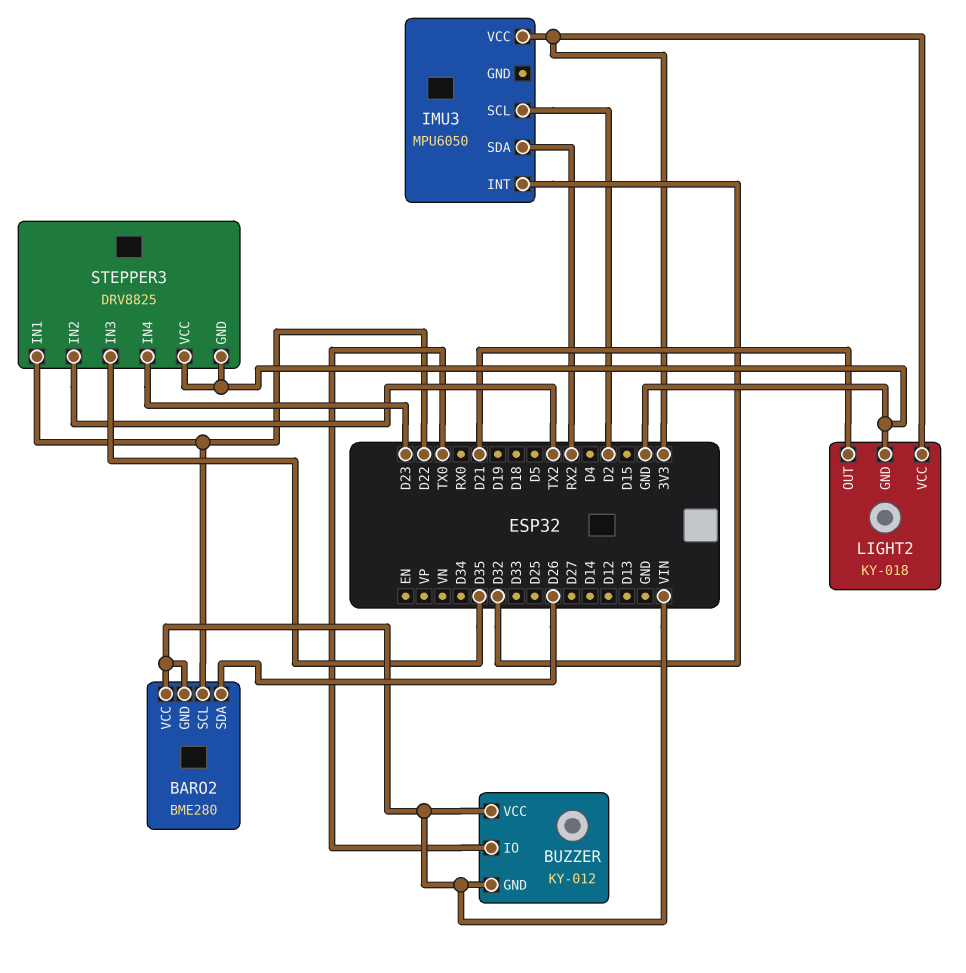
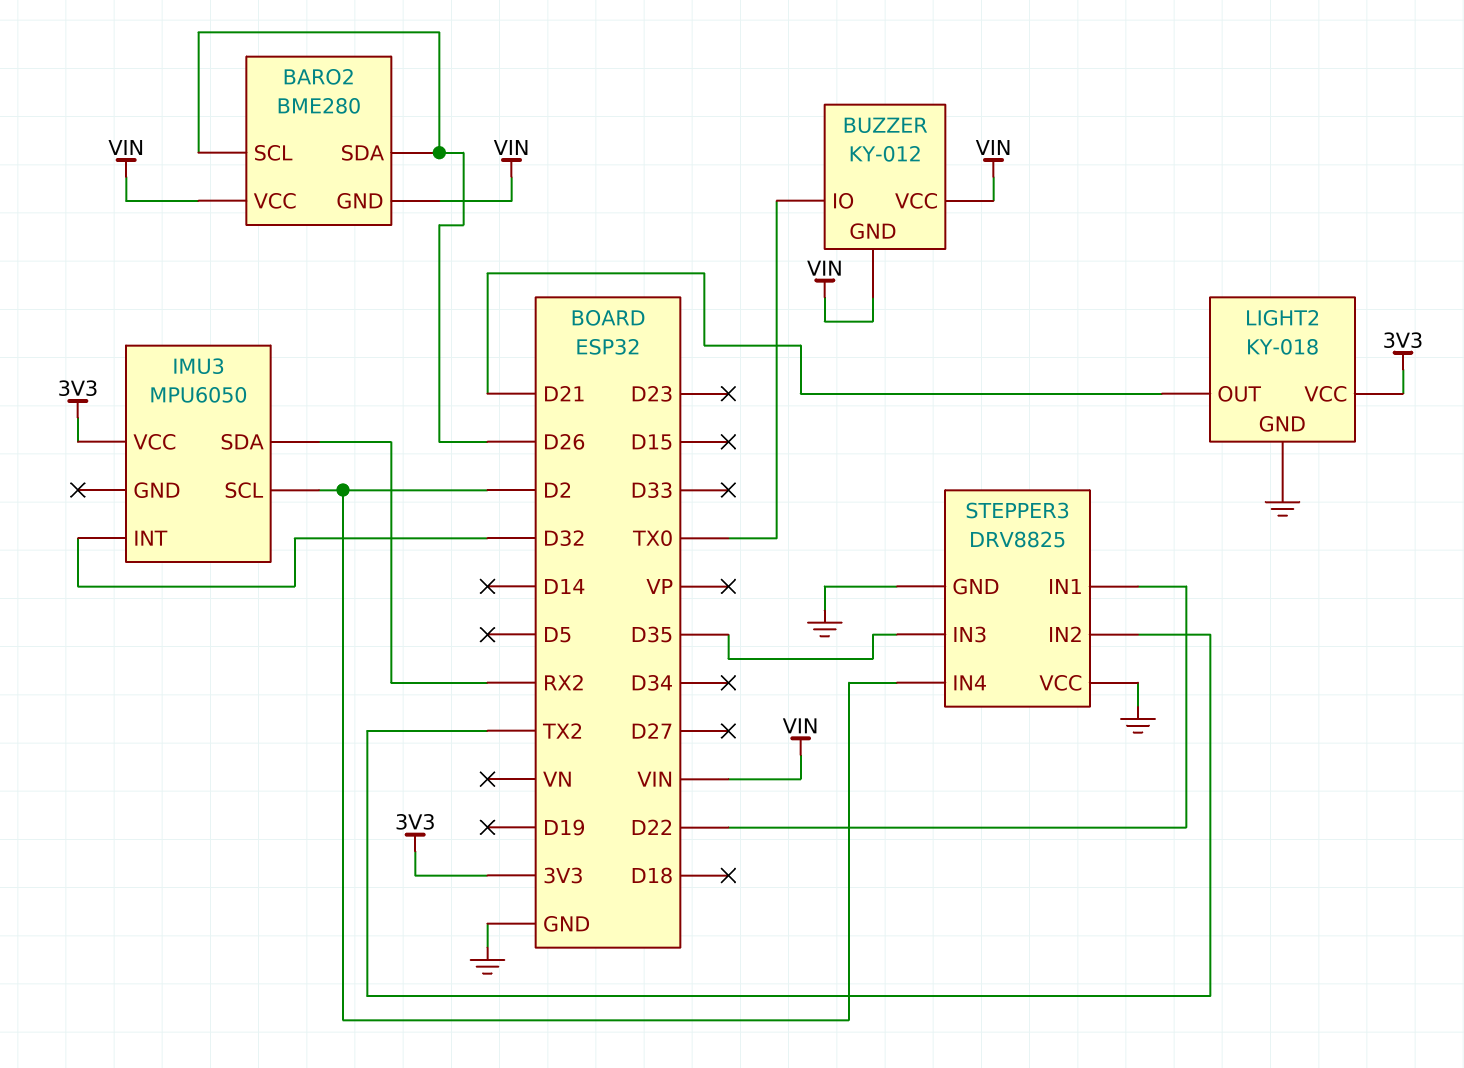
BARO2 pin SCL: D22 -> D26
STEPPER3 pin IN4: D23 -> D2

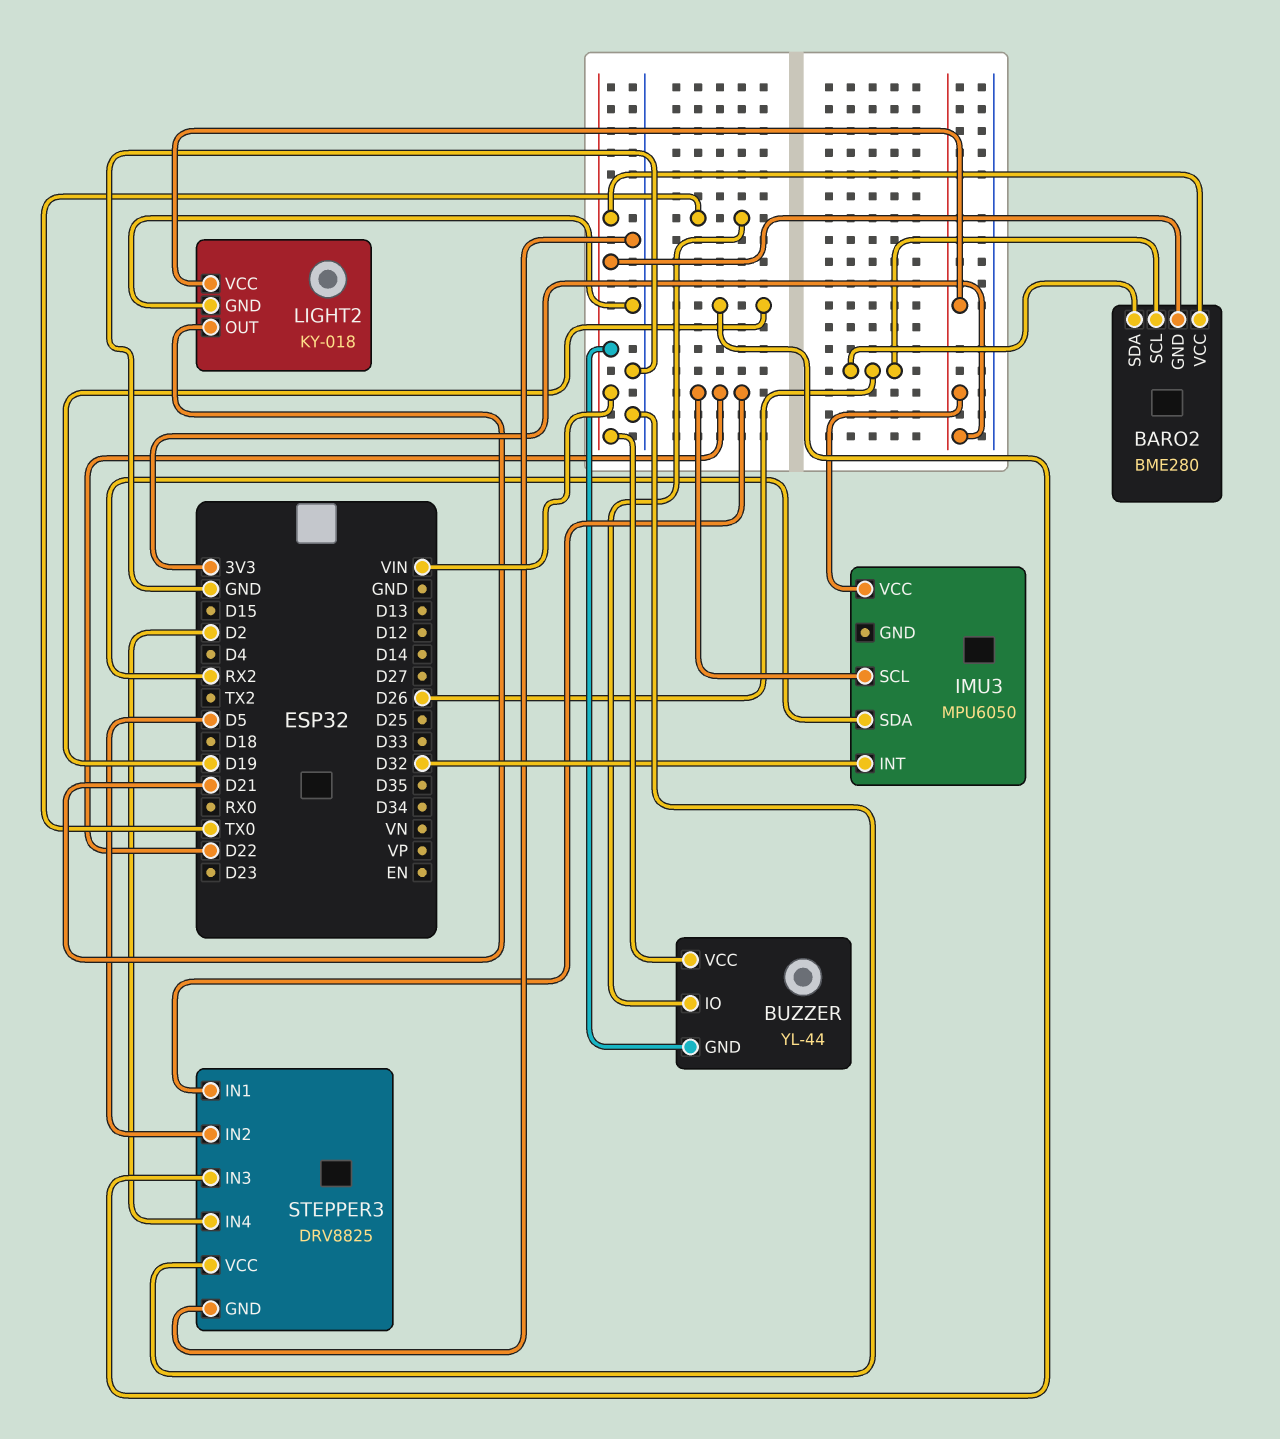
BUZZER: KY-012 -> YL-44
IMU3 pin SCL: D2 -> D22
STEPPER3 pin IN2: TX2 -> D5
STEPPER3 pin IN3: D35 -> D19

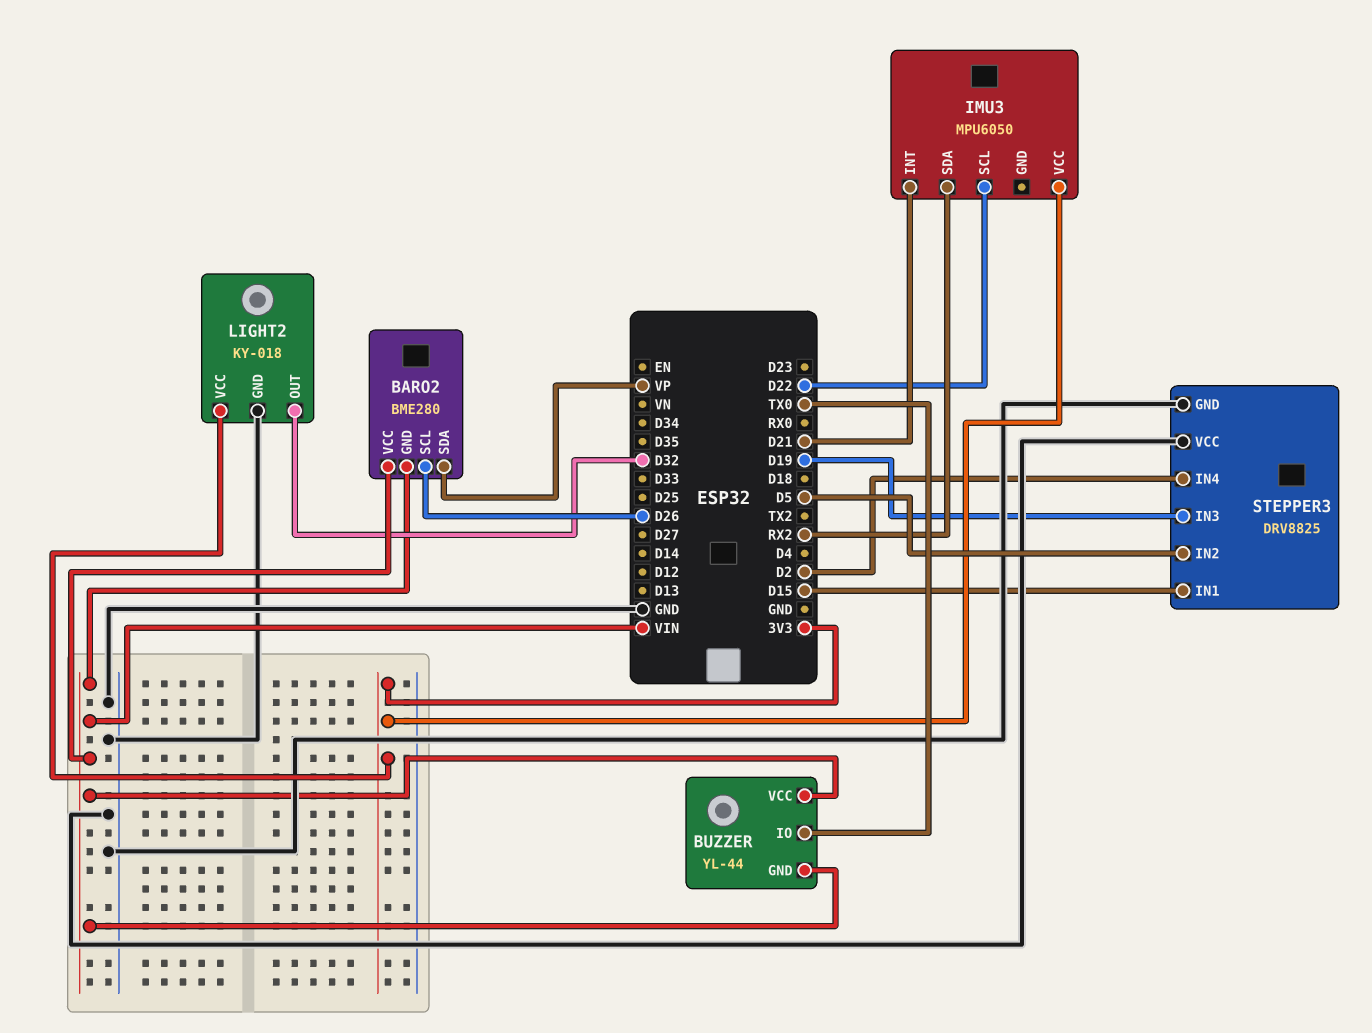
BARO2 pin SDA: D26 -> VP
IMU3 pin INT: D32 -> D21
LIGHT2 pin OUT: D21 -> D32
STEPPER3 pin IN1: D22 -> D15

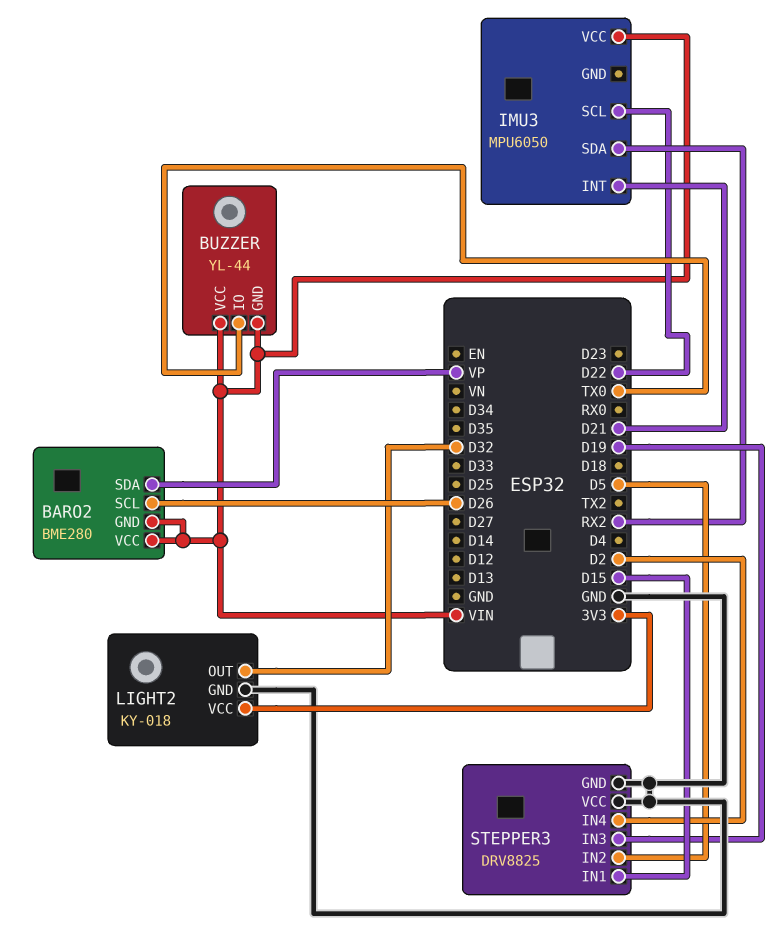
IMU3 pin VCC: 3V3 -> VIN

